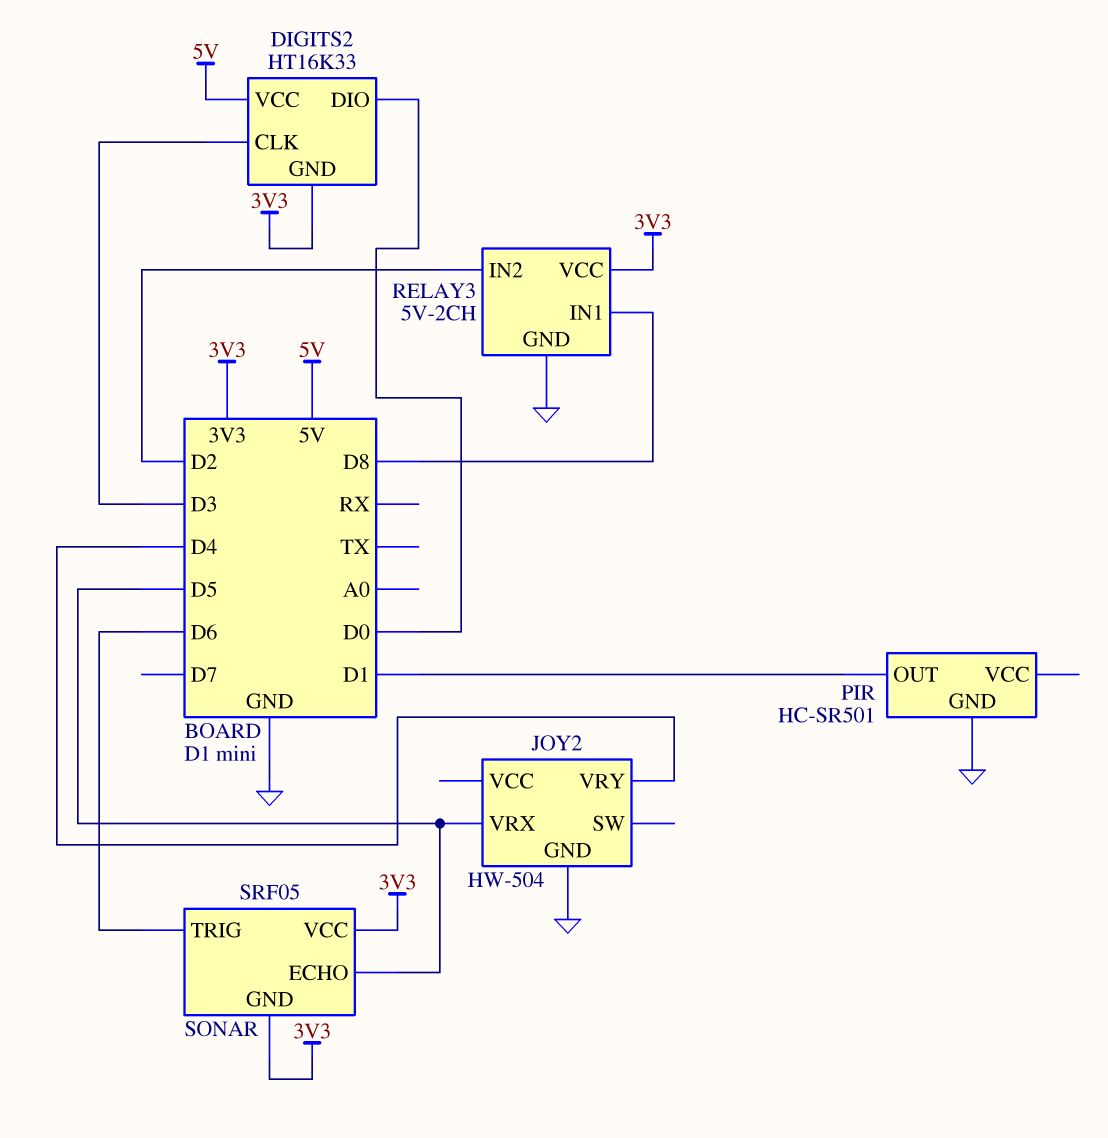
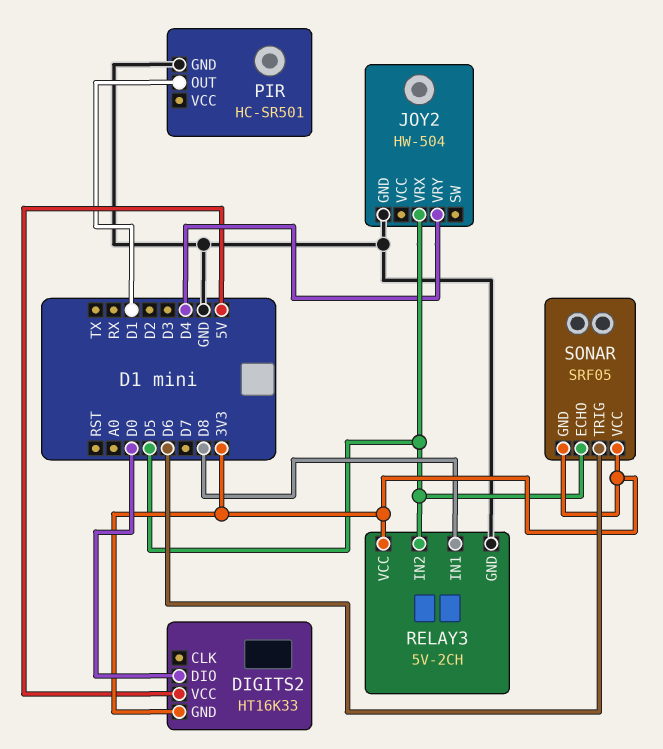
DIGITS2 pin CLK: D3 -> none
RELAY3 pin IN2: D2 -> D5

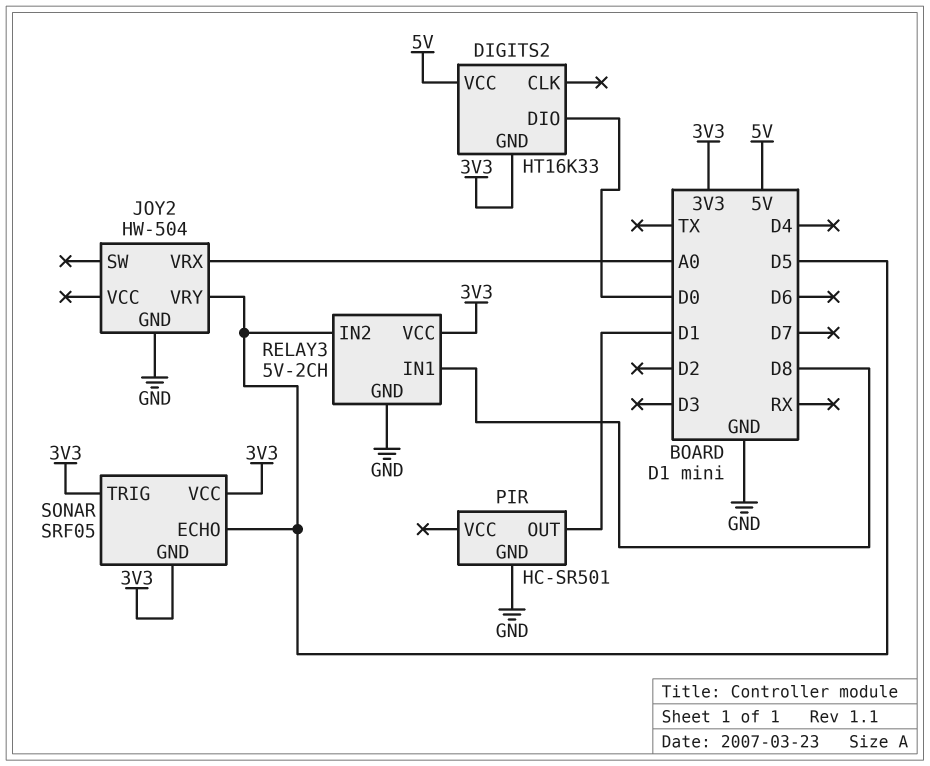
JOY2 pin VRX: D5 -> A0
JOY2 pin VRY: D4 -> D5
SONAR pin TRIG: D6 -> 3V3

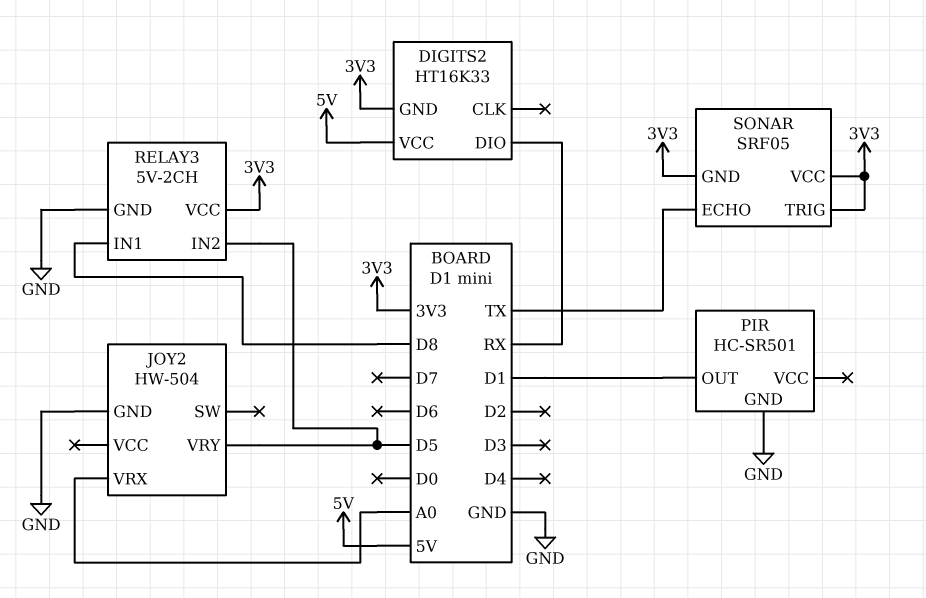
DIGITS2 pin DIO: D0 -> RX
SONAR pin ECHO: D5 -> TX

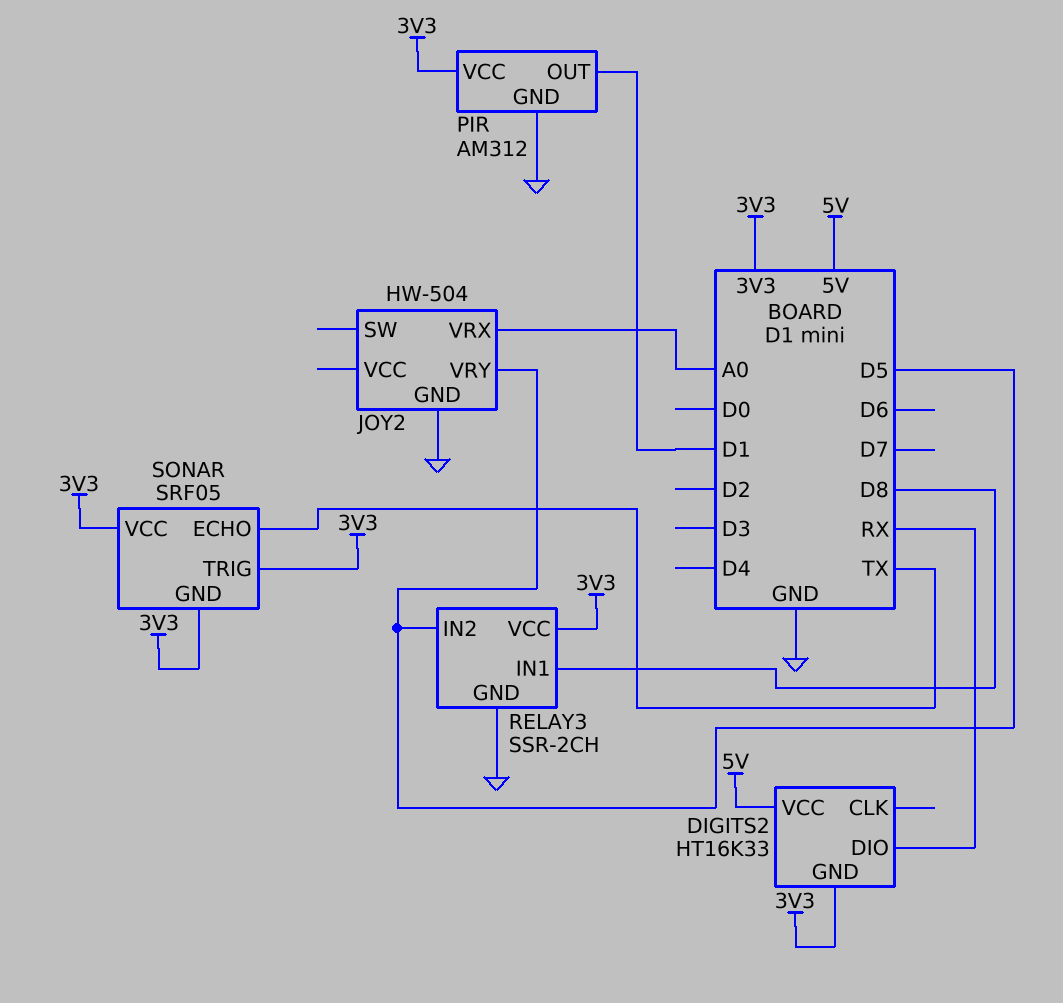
PIR: HC-SR501 -> AM312
PIR pin VCC: none -> 3V3
RELAY3: 5V-2CH -> SSR-2CH

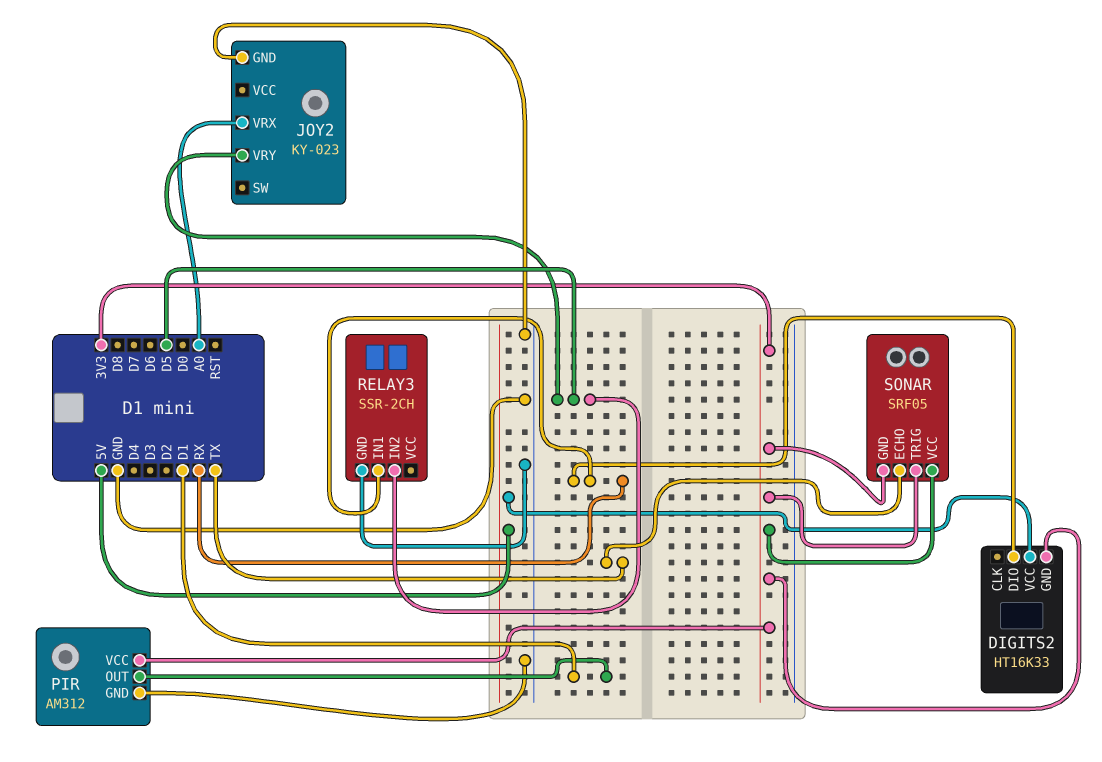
JOY2: HW-504 -> KY-023
RELAY3 pin IN1: D8 -> RX
RELAY3 pin VCC: 3V3 -> none

